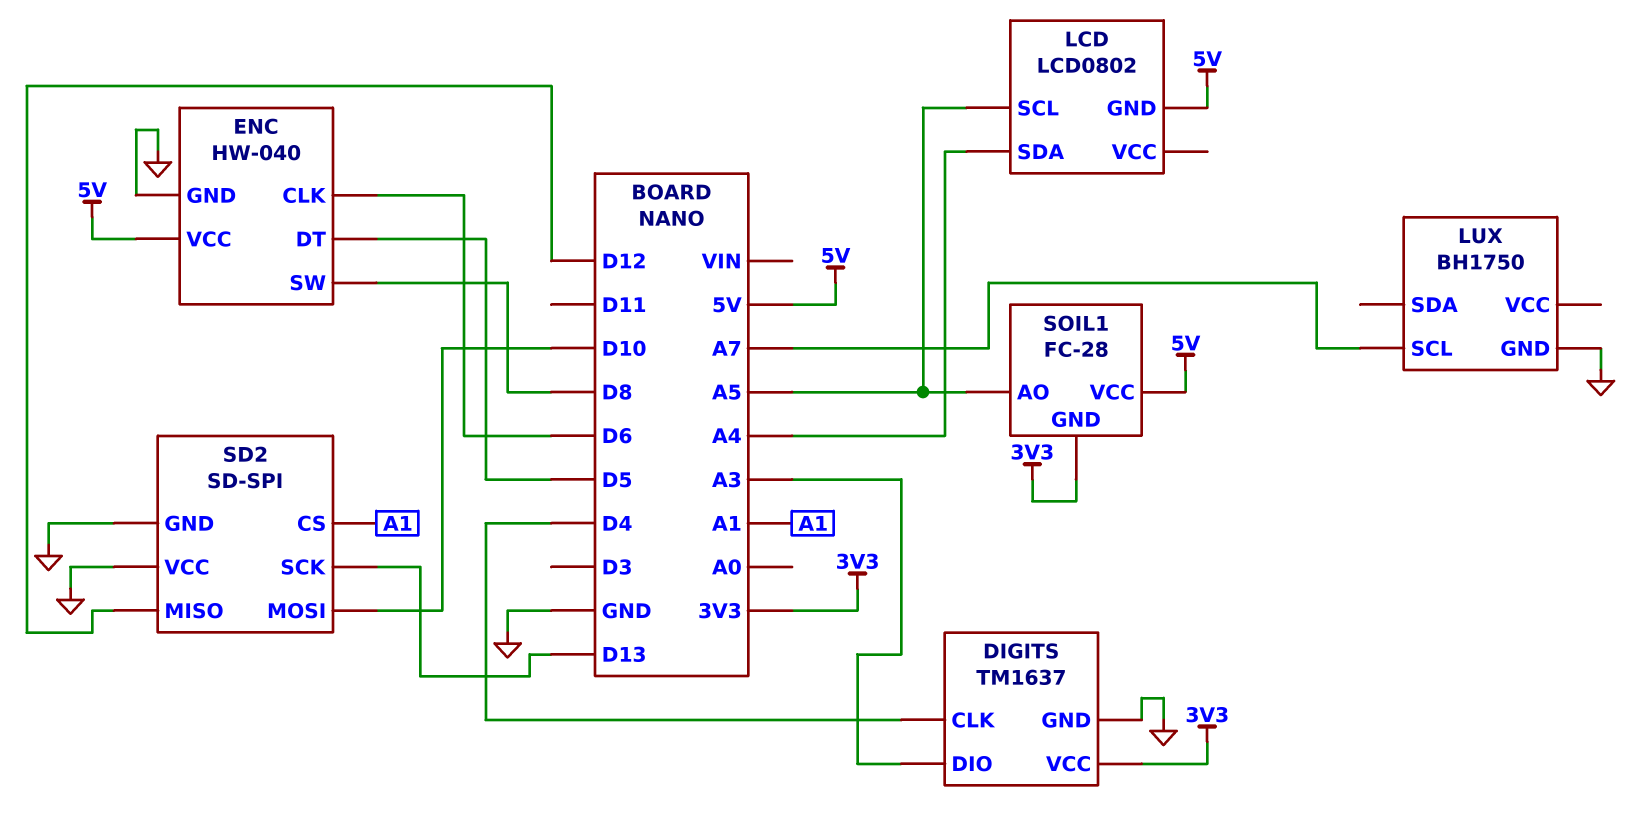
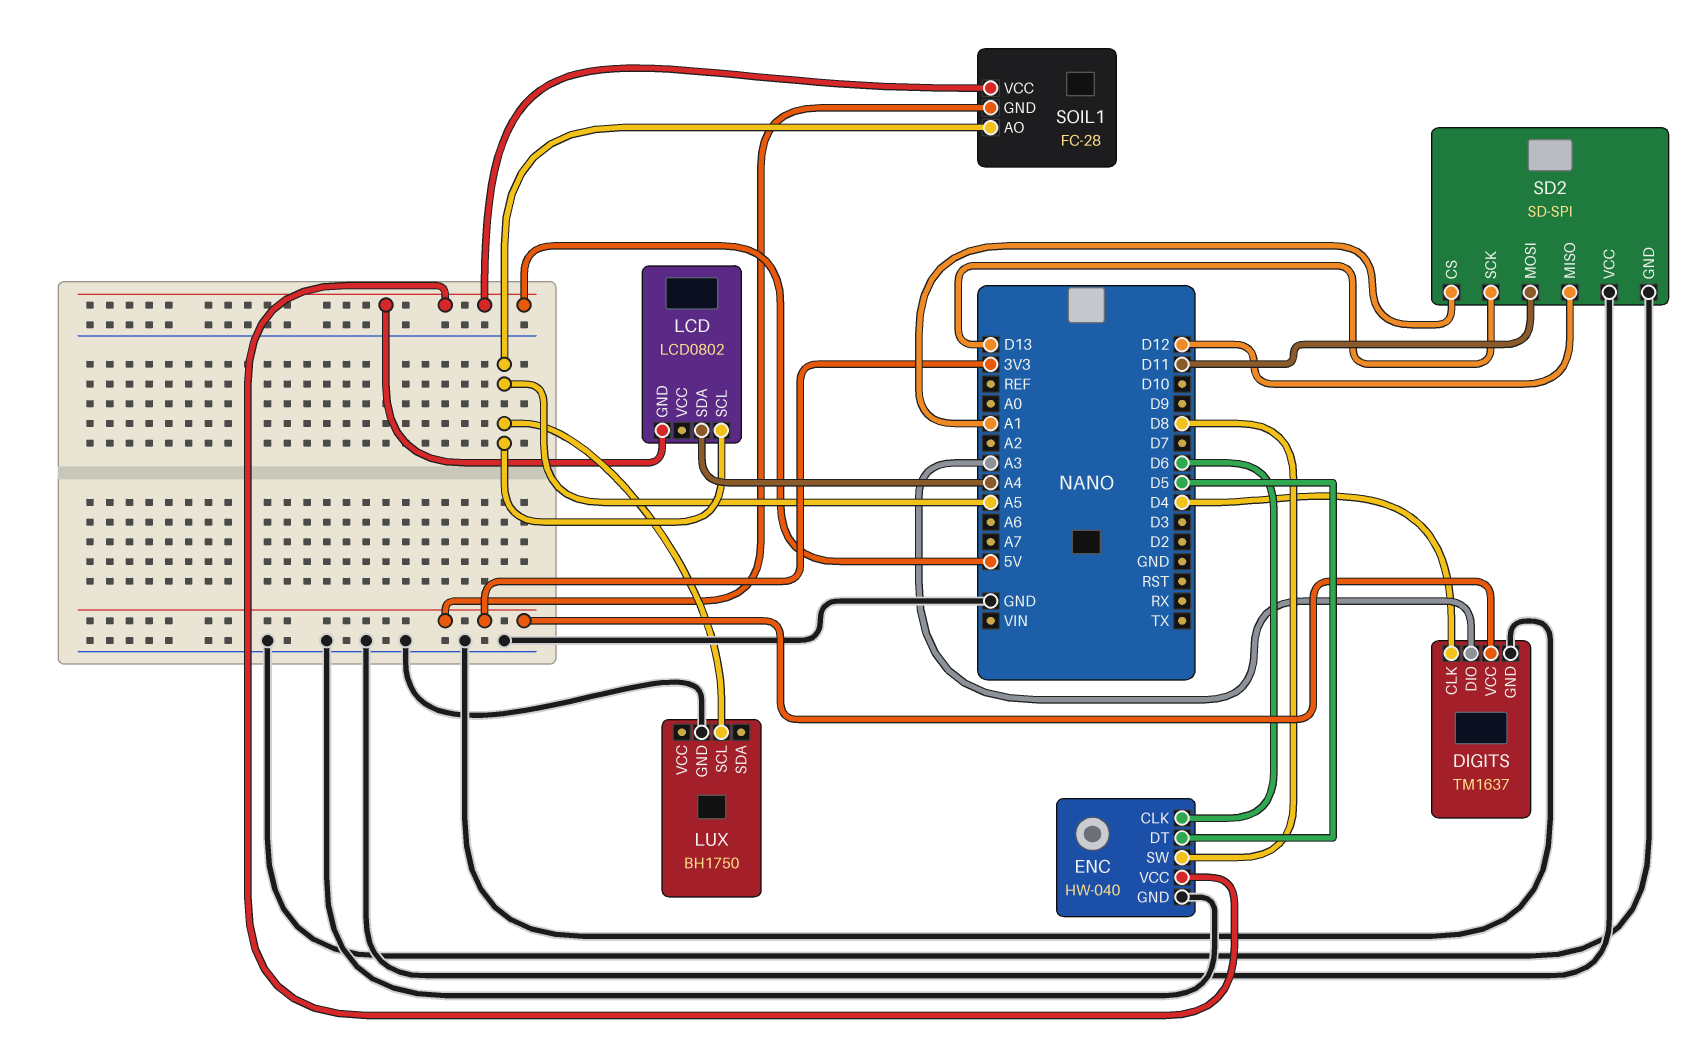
LUX pin SCL: A7 -> A5
SD2 pin MOSI: D10 -> D11

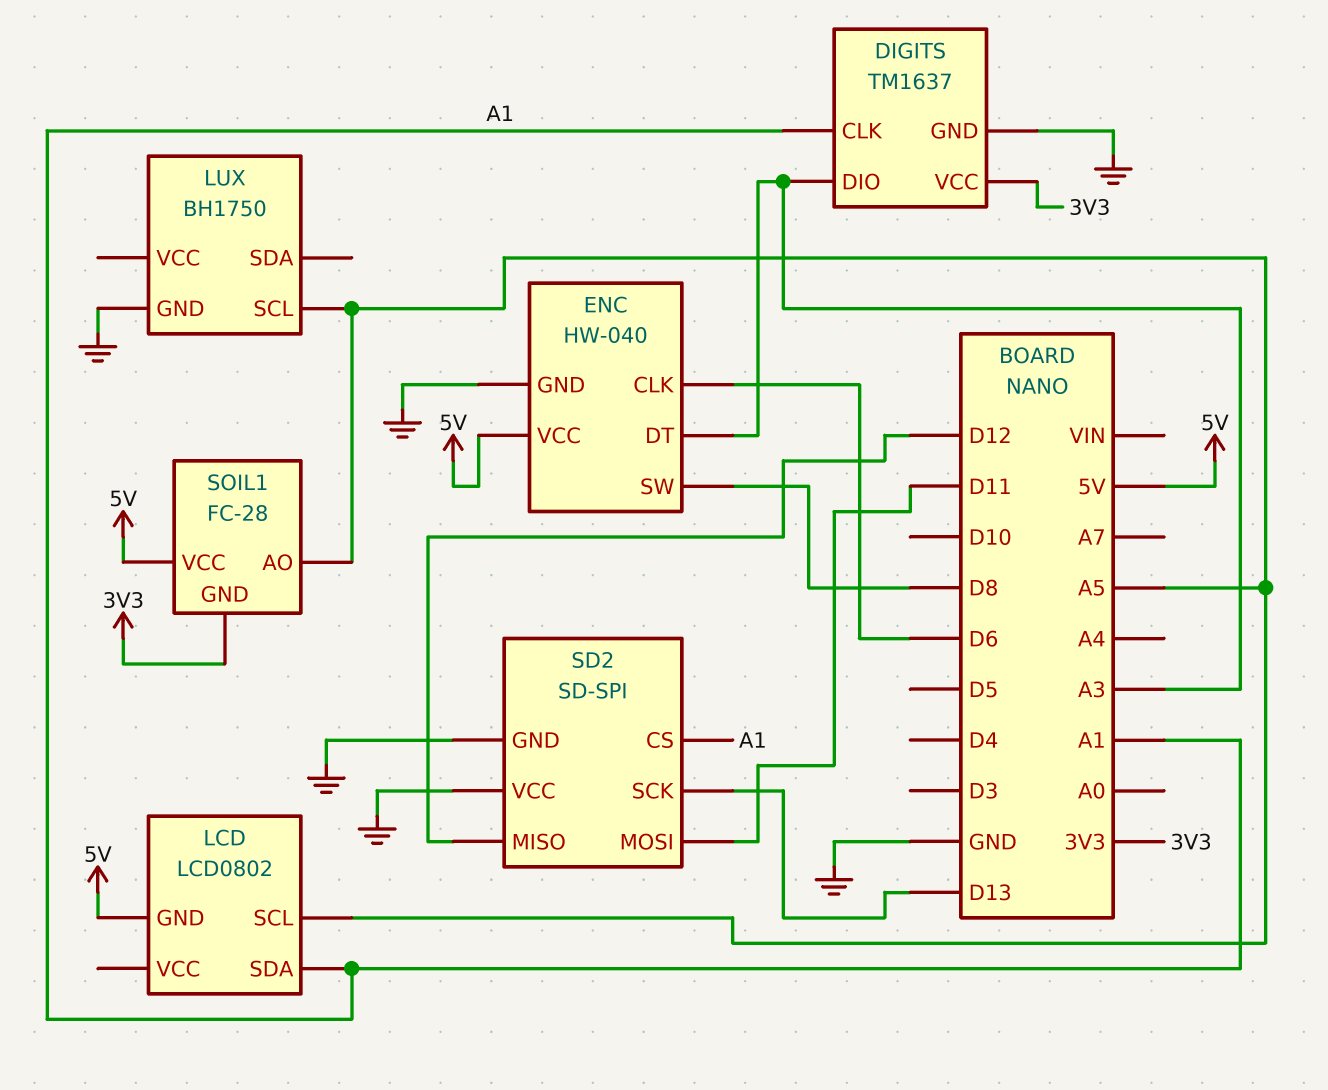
DIGITS pin CLK: D4 -> A1
ENC pin DT: D5 -> A3
LCD pin SDA: A4 -> A1

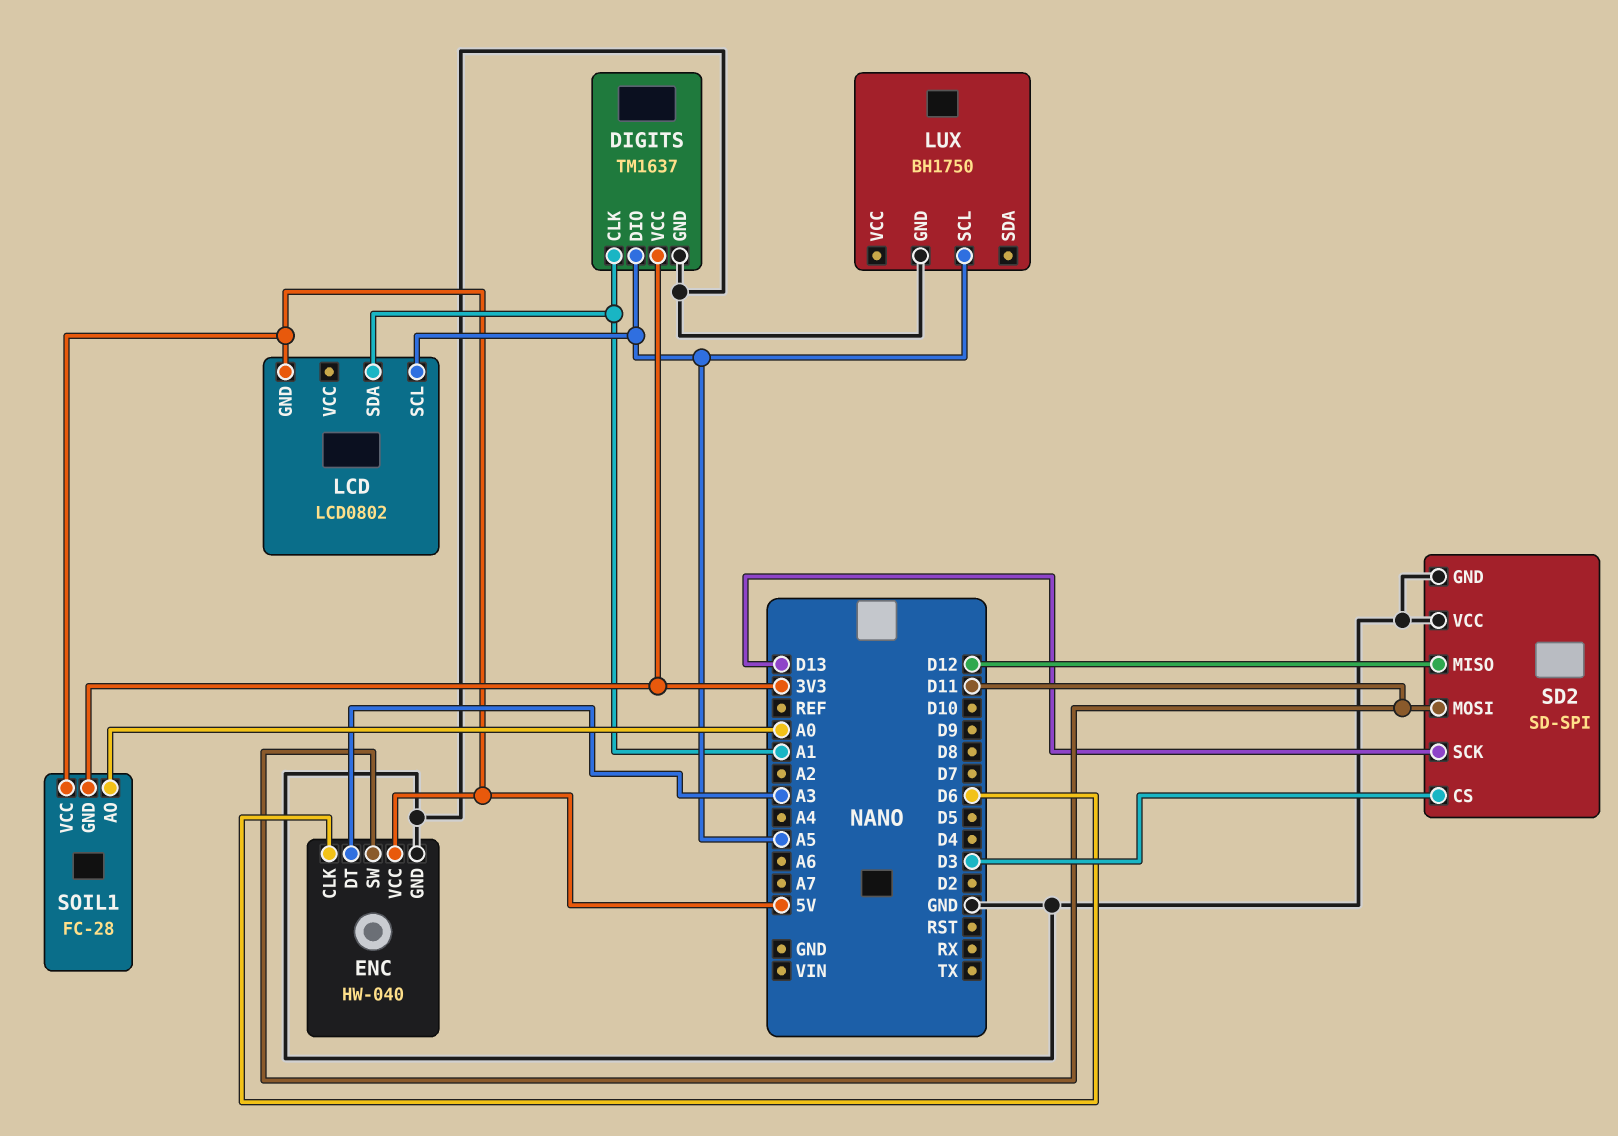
DIGITS pin DIO: A3 -> A5
ENC pin SW: D8 -> D11
SD2 pin CS: A1 -> D3
SOIL1 pin AO: A5 -> A0

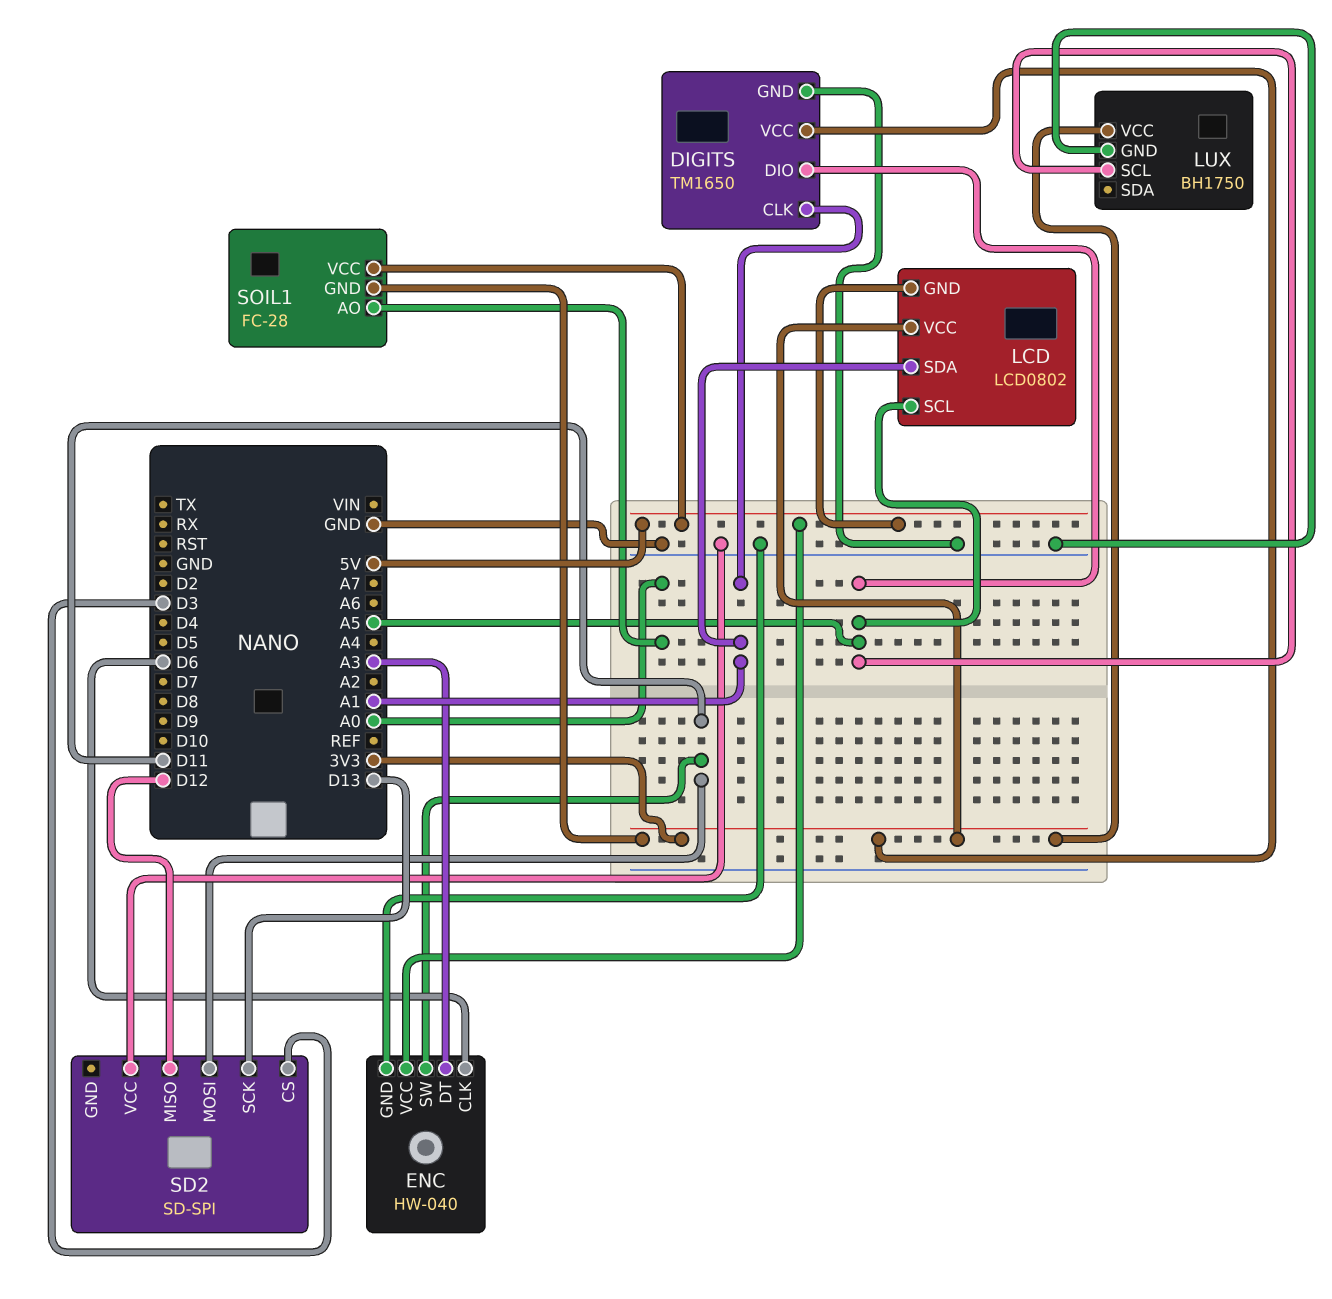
DIGITS: TM1637 -> TM1650
LCD pin VCC: none -> 3V3
LUX pin VCC: none -> 3V3
SD2 pin GND: GND -> none

